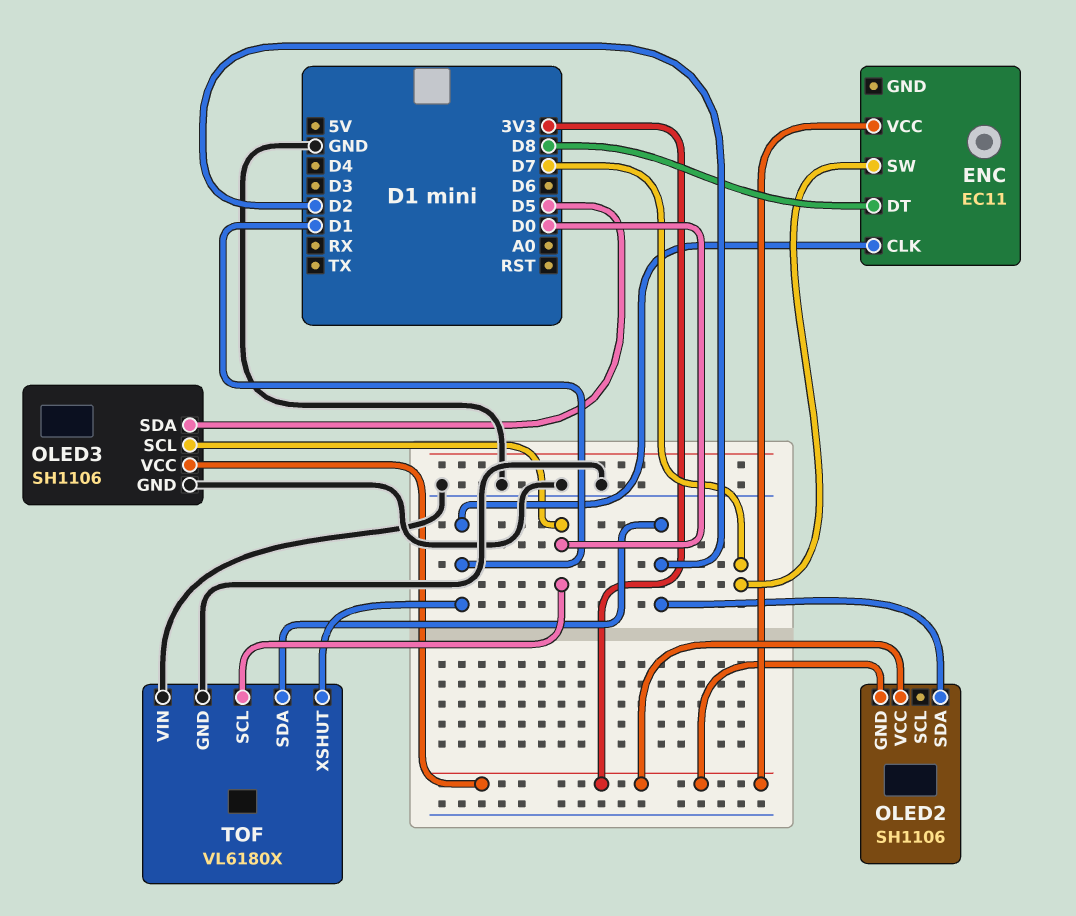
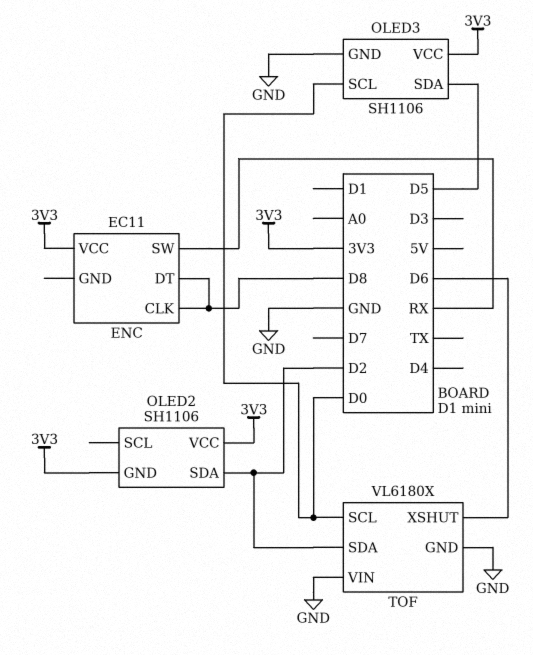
ENC pin CLK: D1 -> D8
ENC pin SW: D7 -> RX
TOF pin XSHUT: D1 -> D6

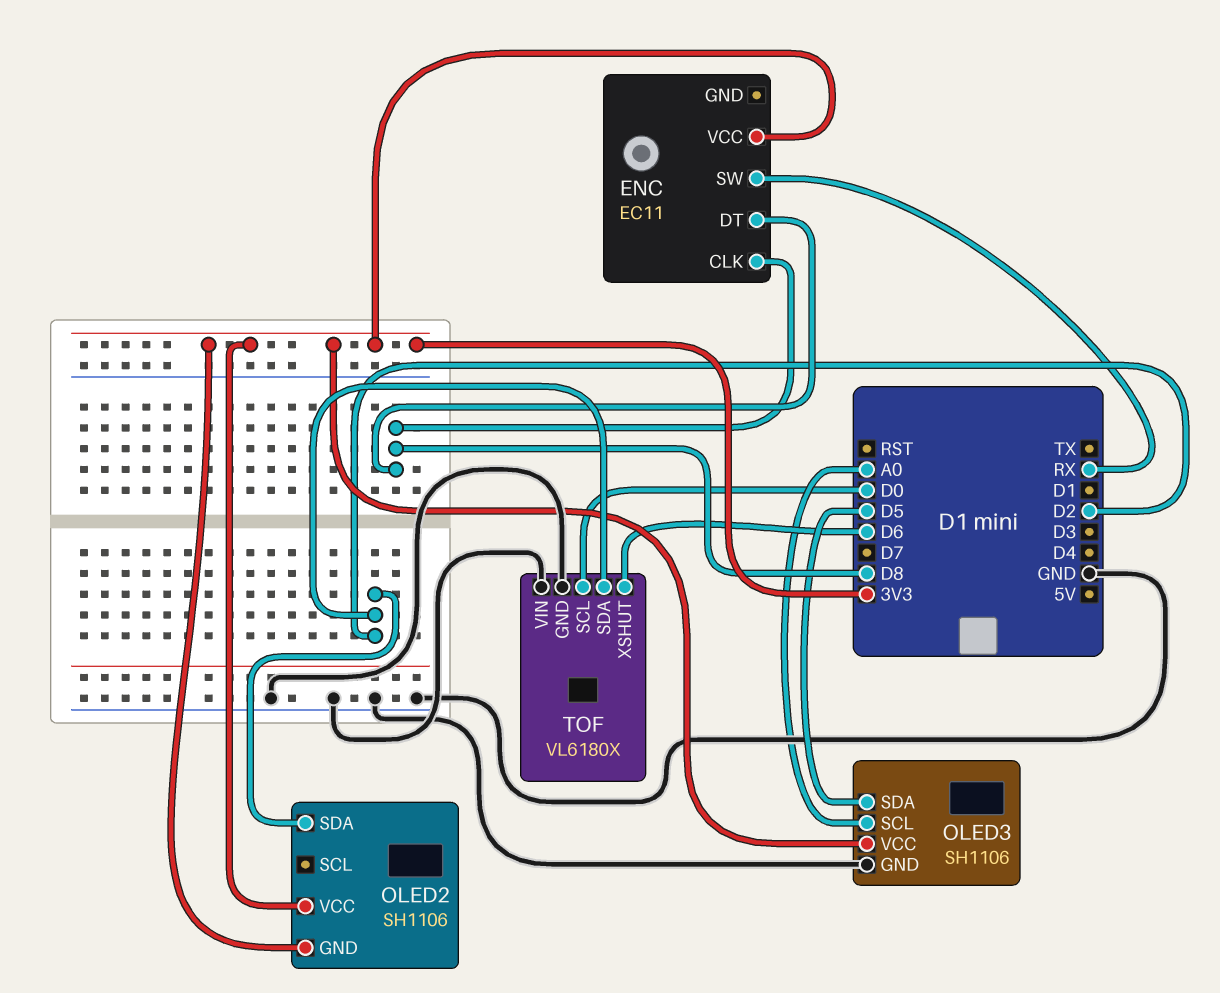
OLED3 pin SCL: D0 -> A0

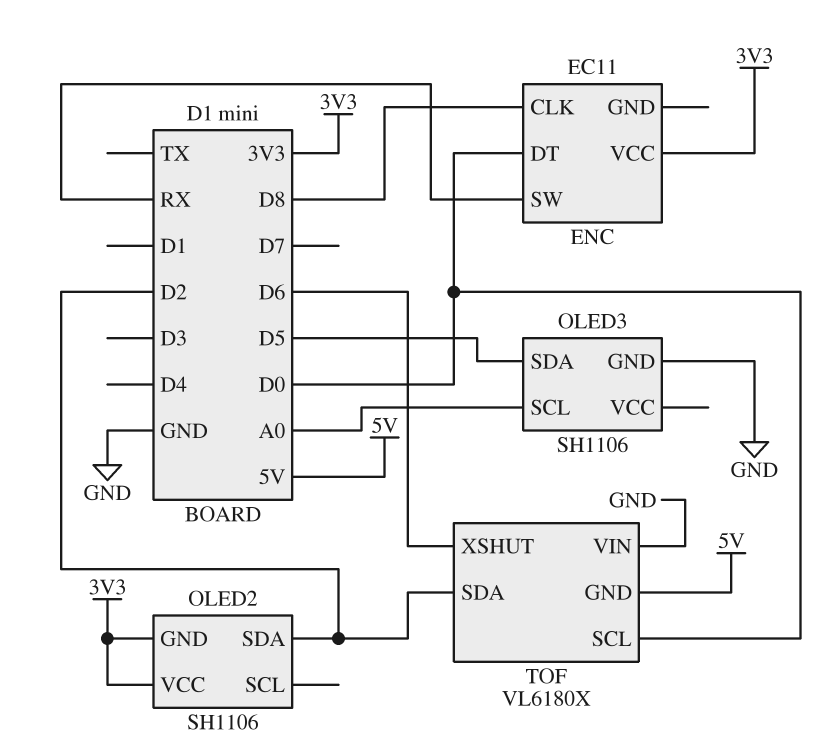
ENC pin DT: D8 -> D0
OLED3 pin VCC: 3V3 -> none
TOF pin GND: GND -> 5V

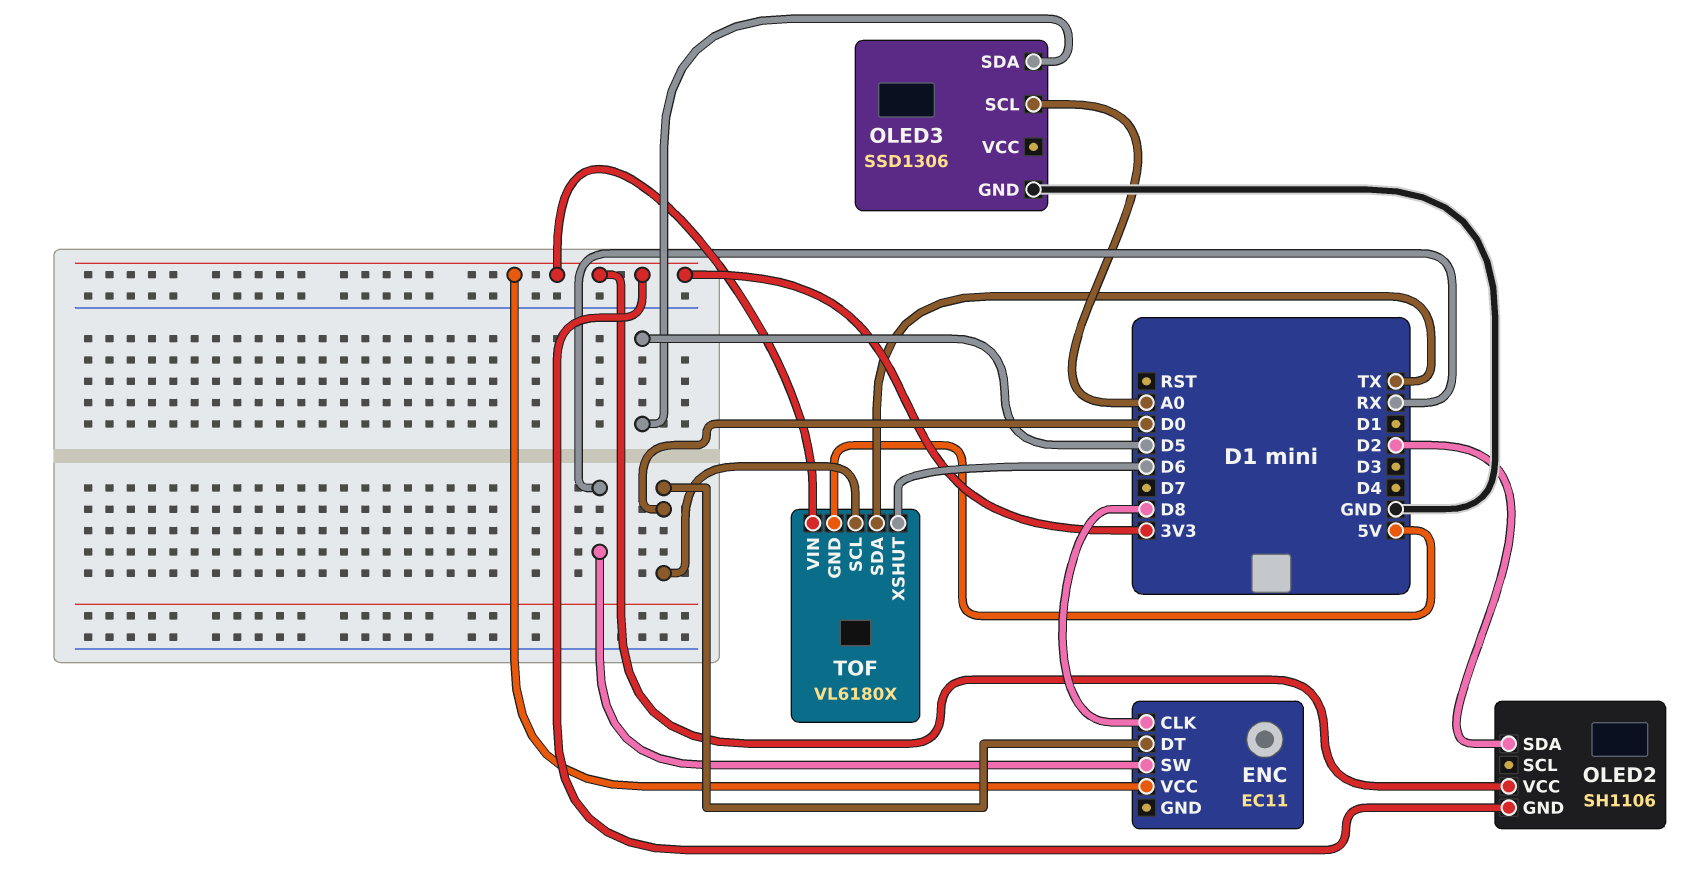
OLED3: SH1106 -> SSD1306
TOF pin SDA: D2 -> TX
TOF pin VIN: GND -> 3V3

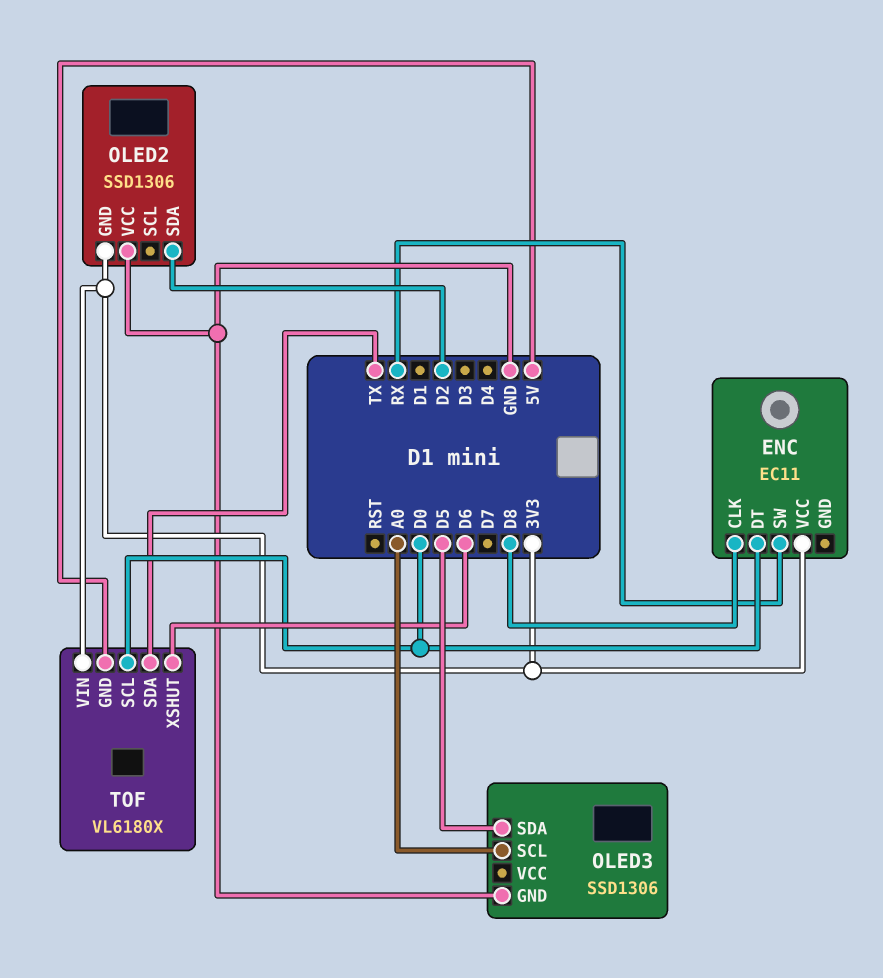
OLED2: SH1106 -> SSD1306
OLED2 pin VCC: 3V3 -> GND

